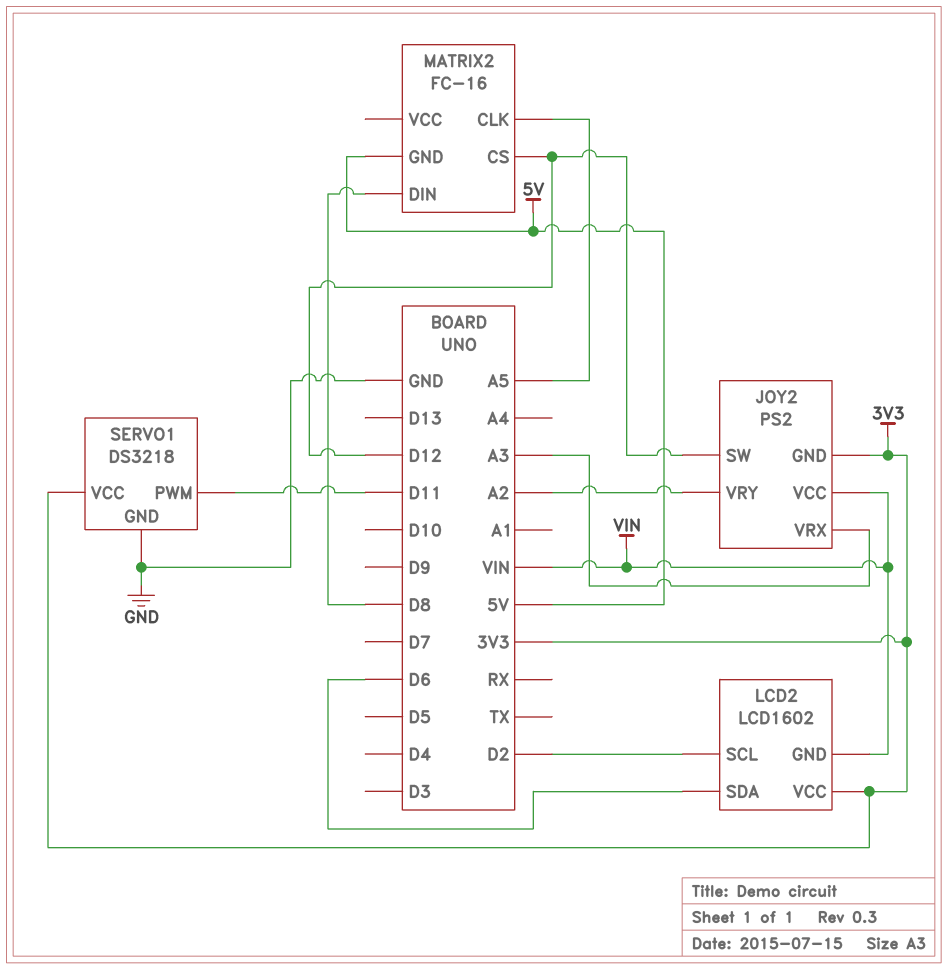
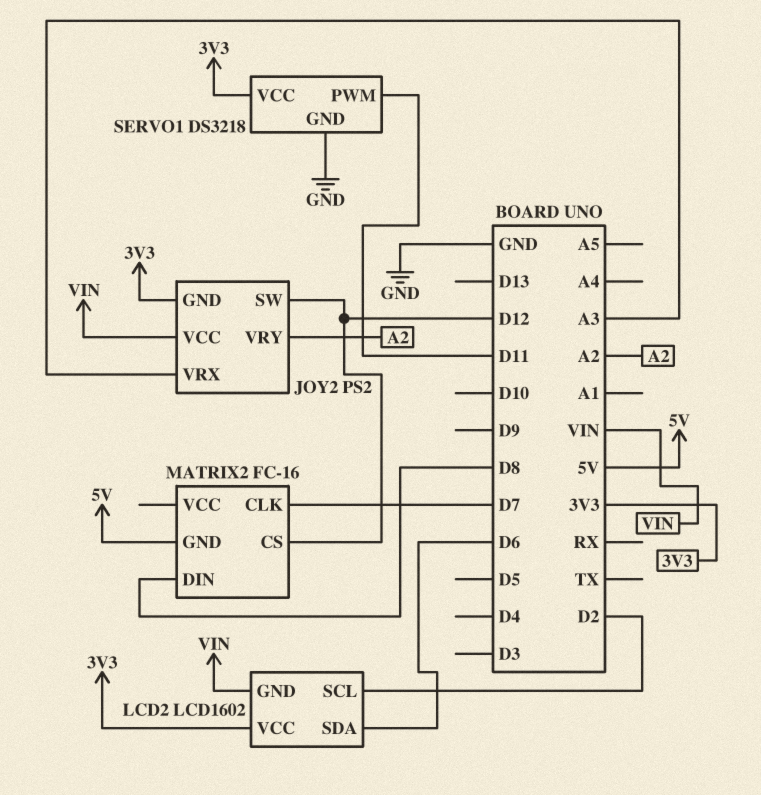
MATRIX2 pin CLK: A5 -> D7

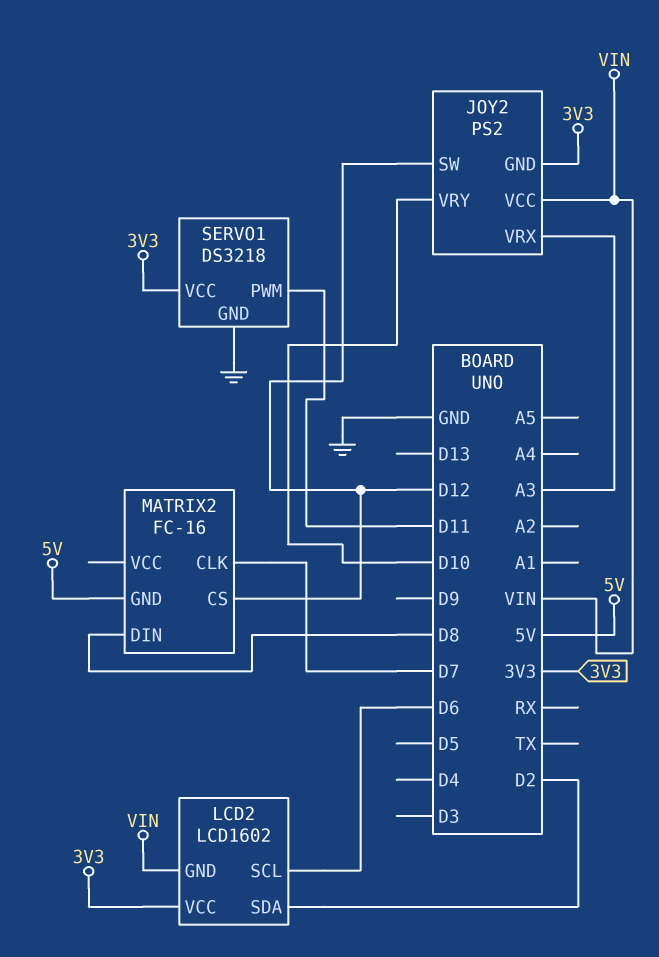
JOY2 pin VRY: A2 -> D10
LCD2 pin SCL: D2 -> D6
LCD2 pin SDA: D6 -> D2

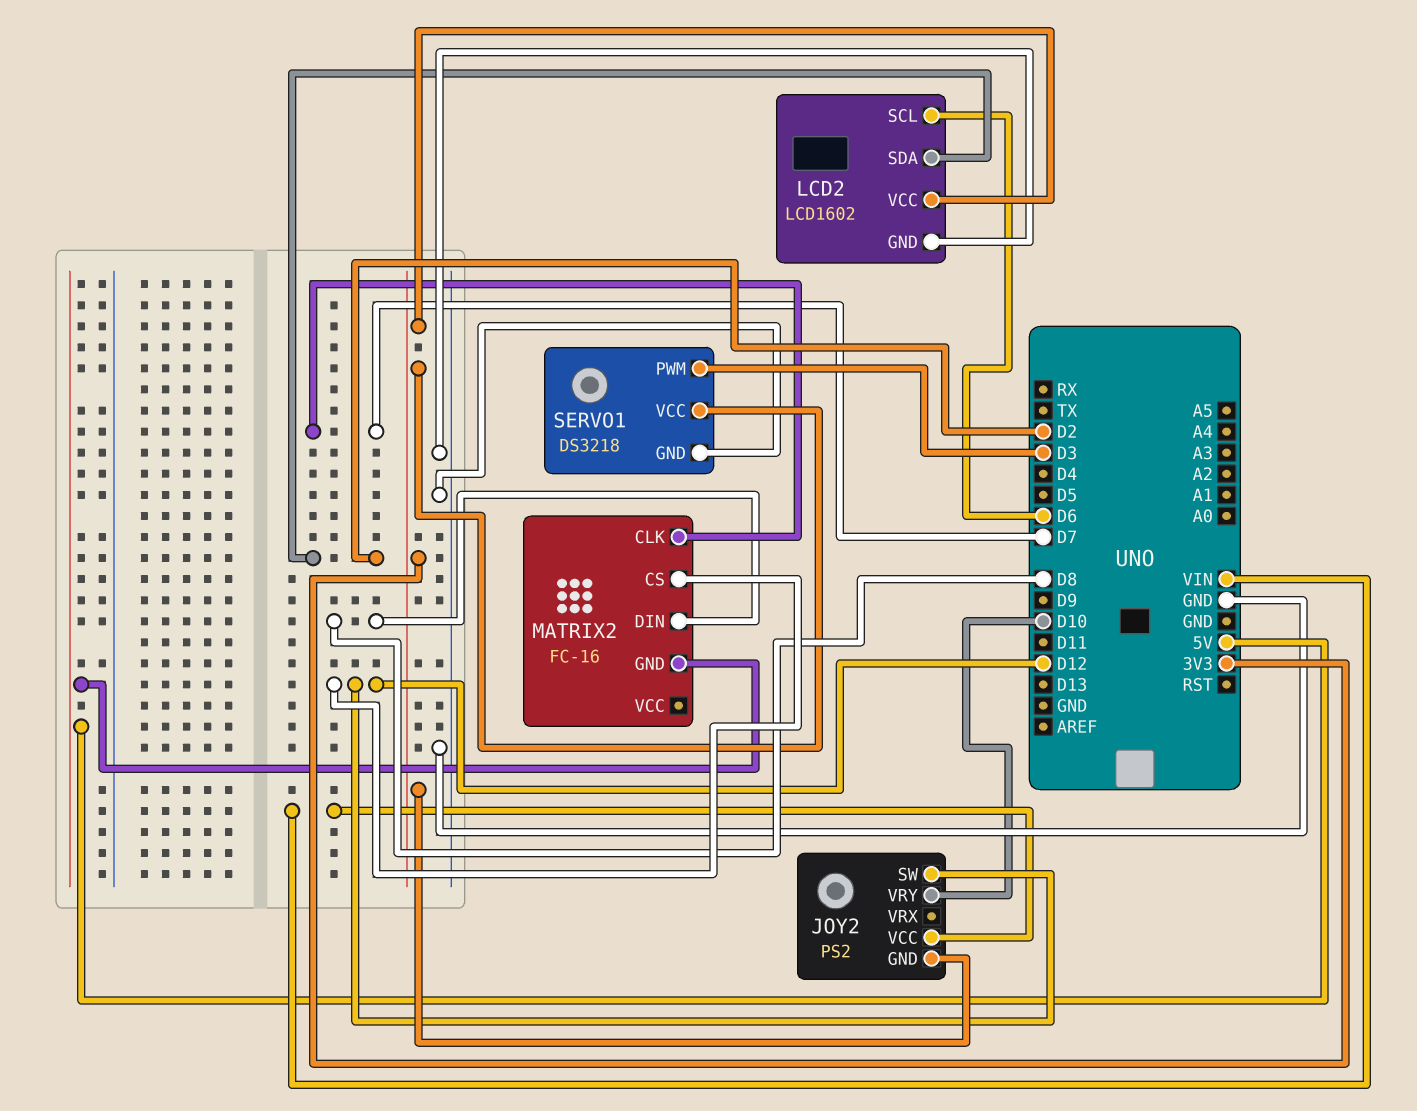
JOY2 pin VRX: A3 -> none
LCD2 pin GND: VIN -> GND
SERVO1 pin PWM: D11 -> D3

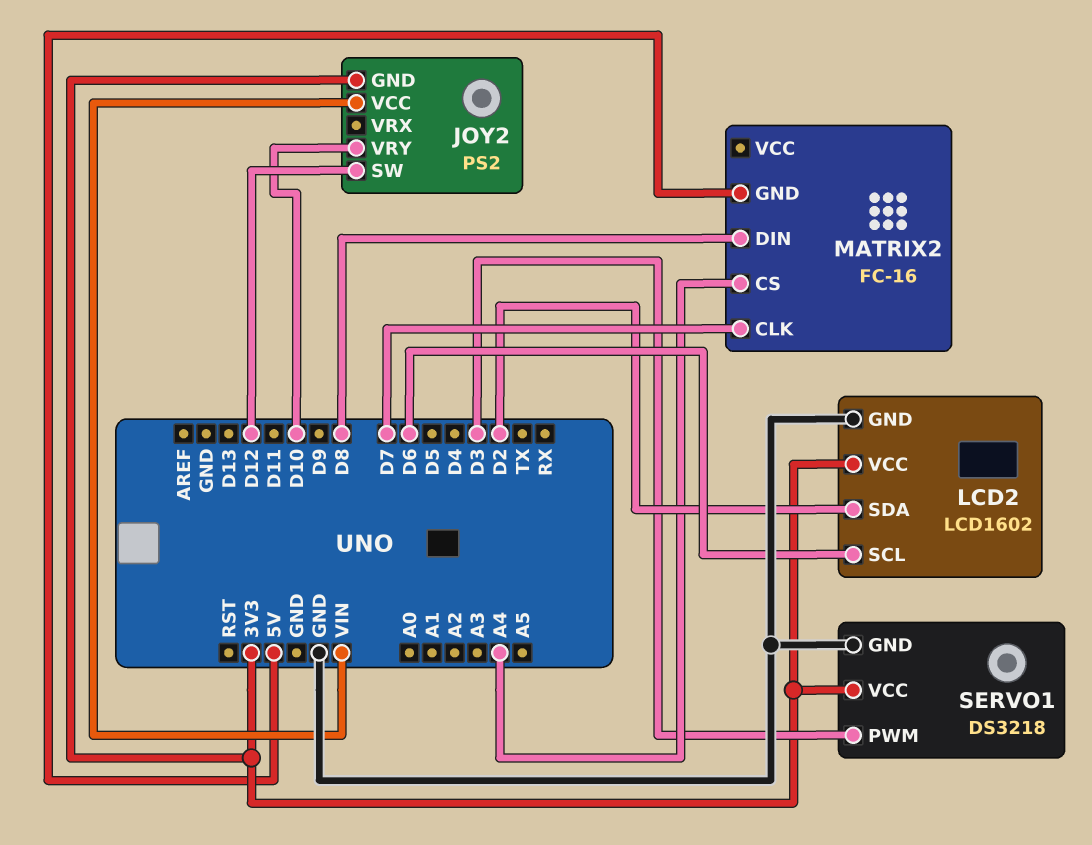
MATRIX2 pin CS: D12 -> A4

